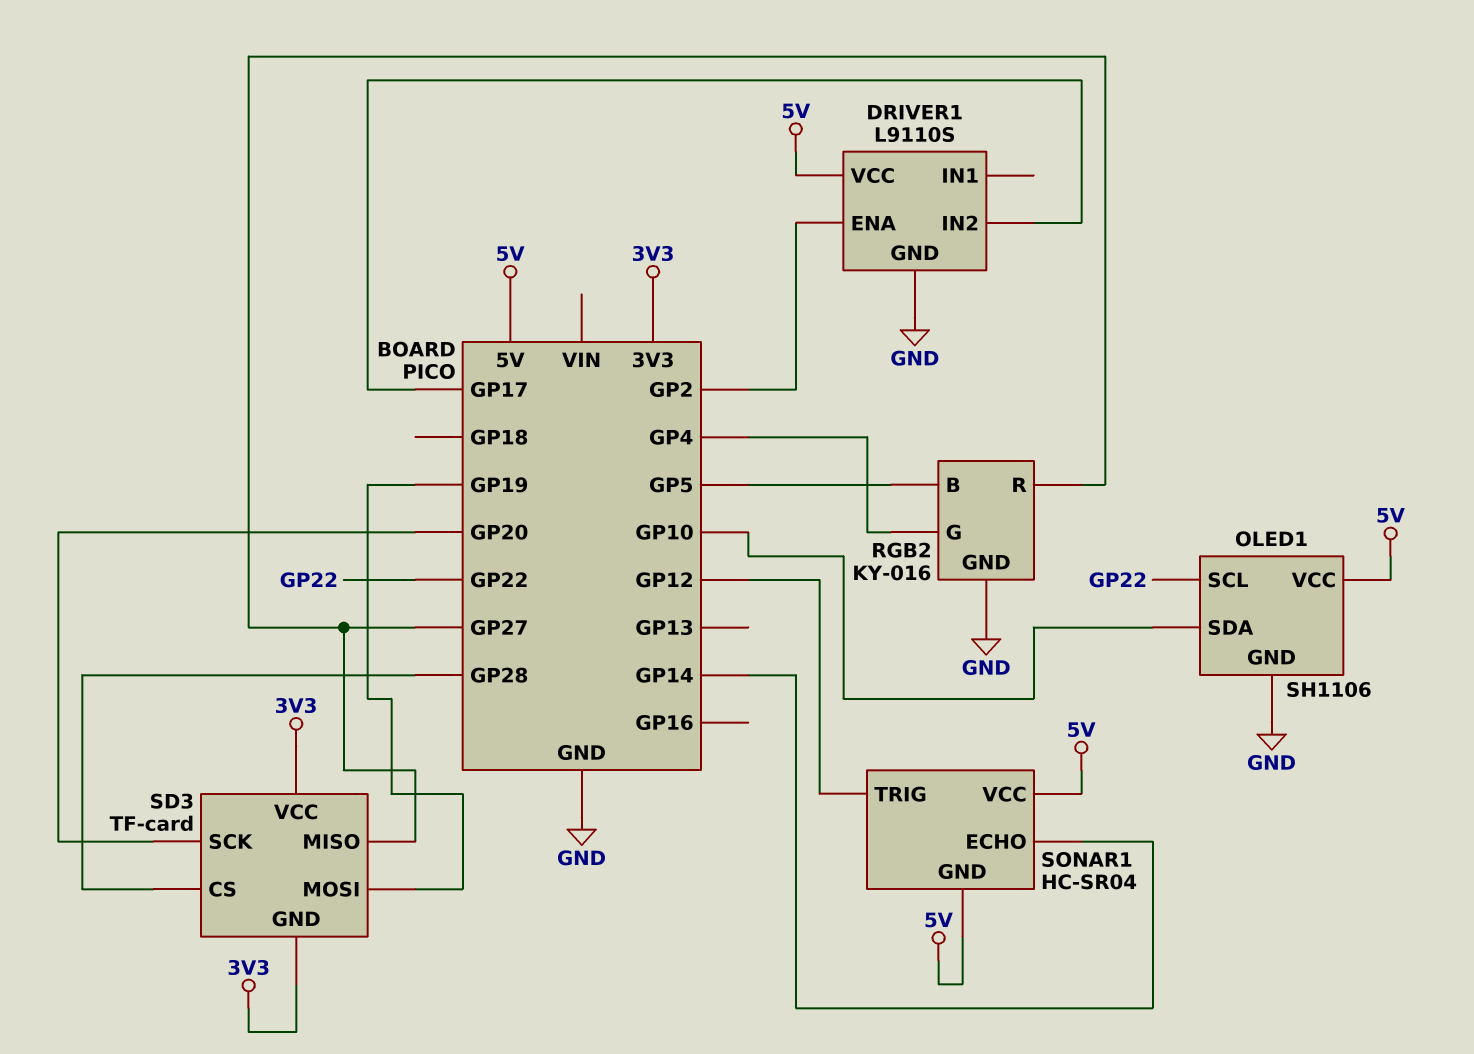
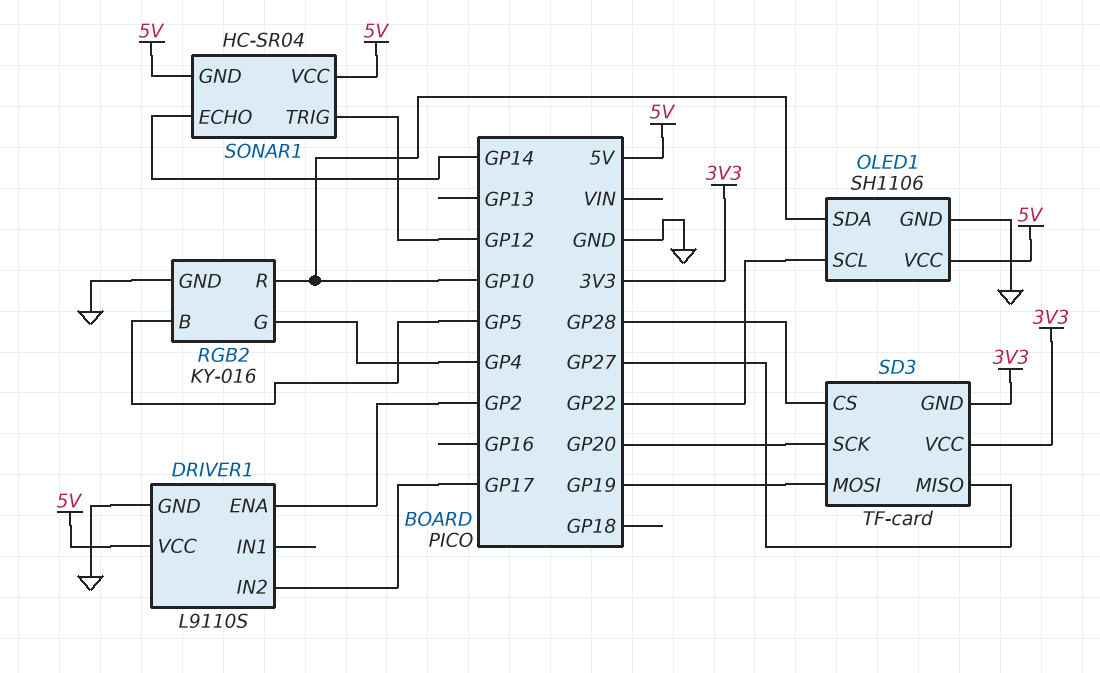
RGB2 pin R: GP27 -> GP10

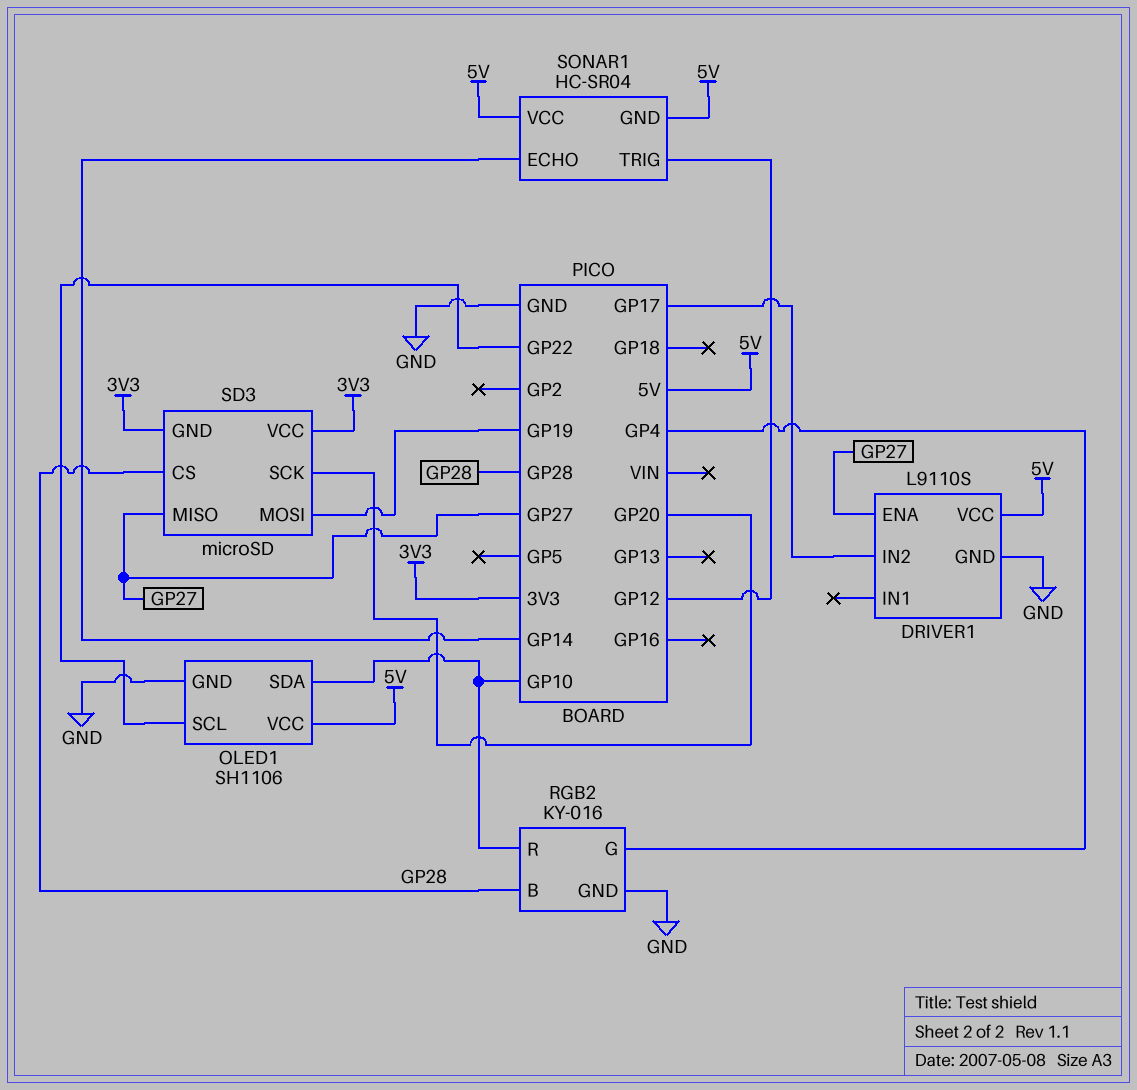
DRIVER1 pin ENA: GP2 -> GP27
RGB2 pin B: GP5 -> GP28
SD3: TF-card -> microSD

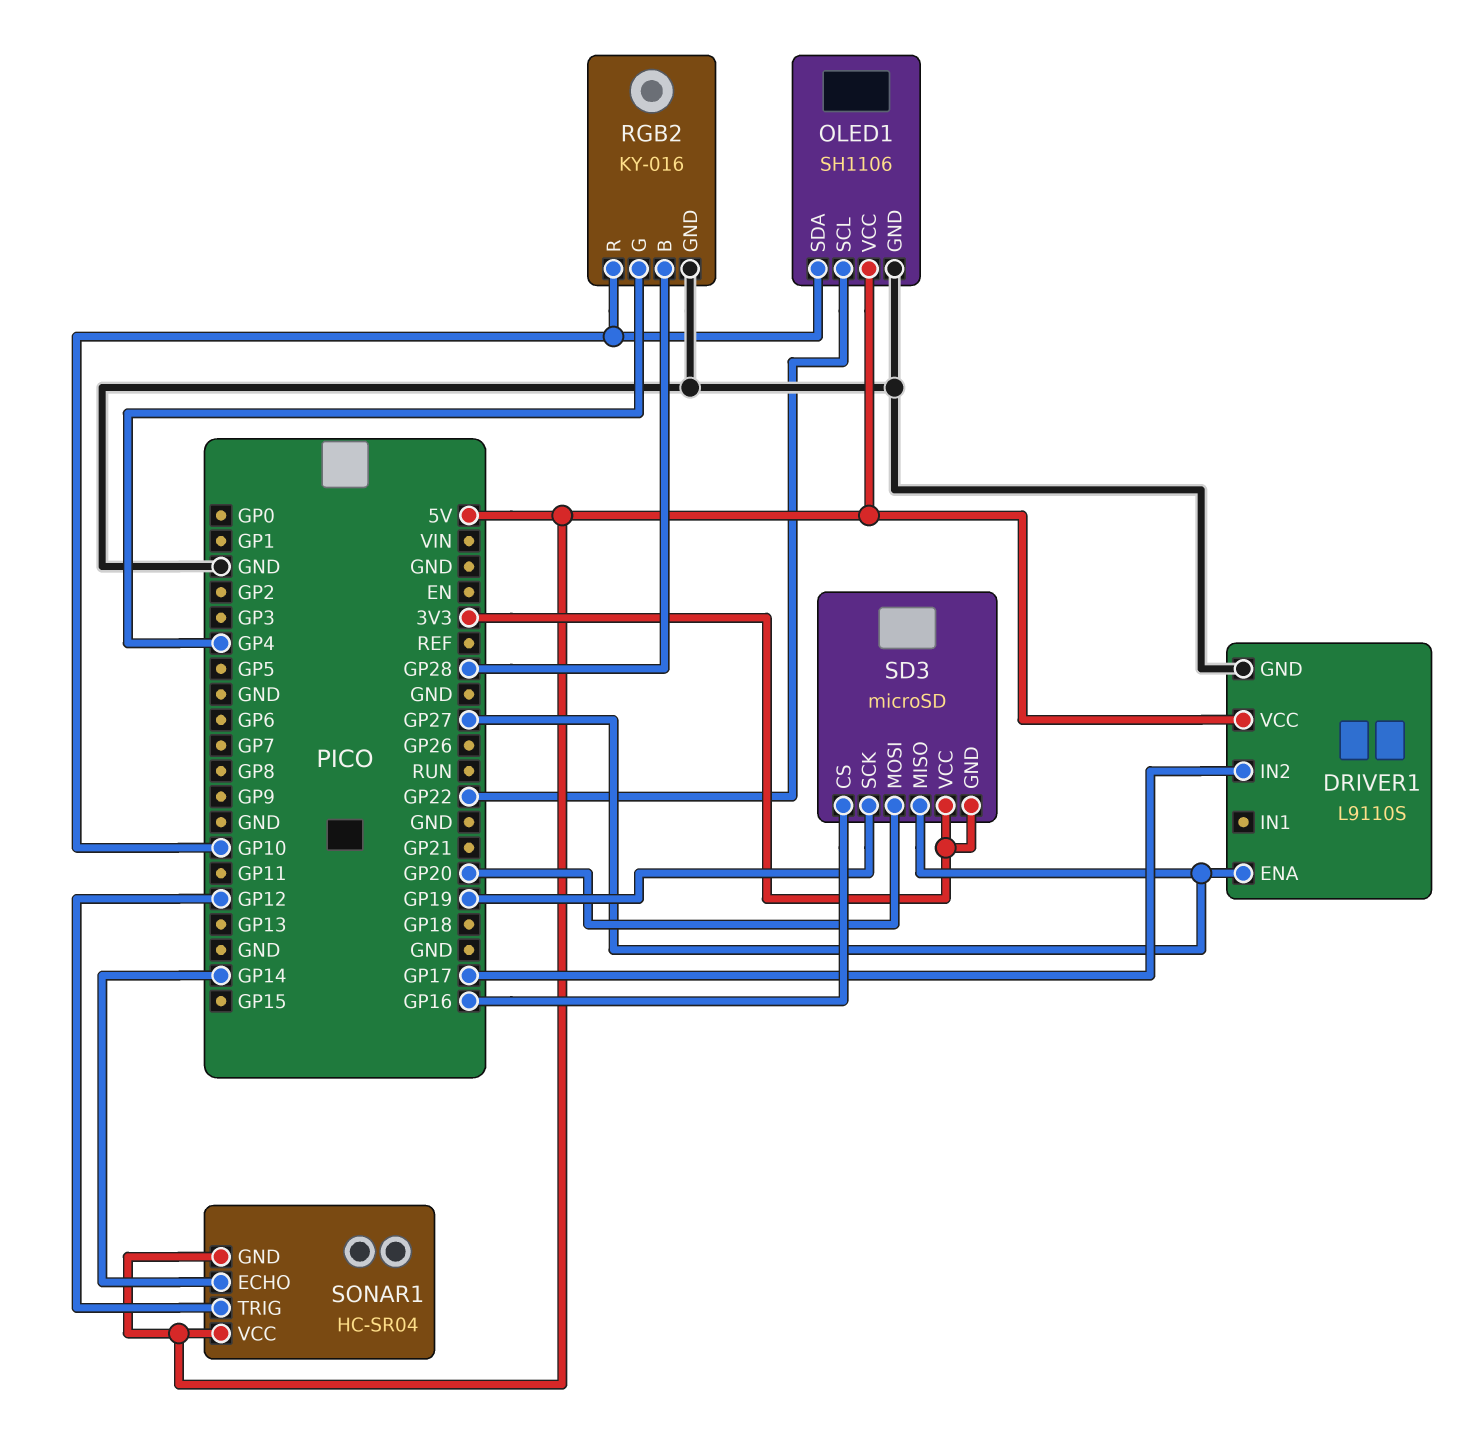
SD3 pin CS: GP28 -> GP16
SD3 pin MOSI: GP19 -> GP20
SD3 pin SCK: GP20 -> GP19

